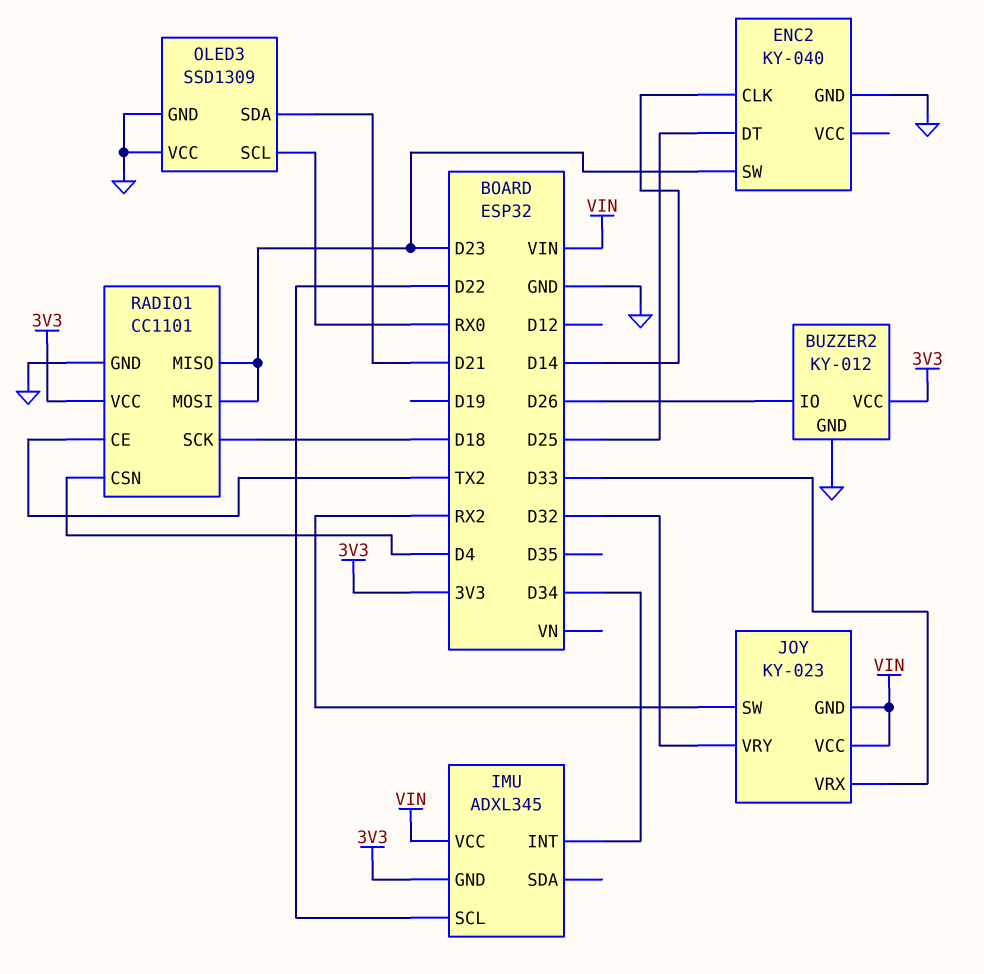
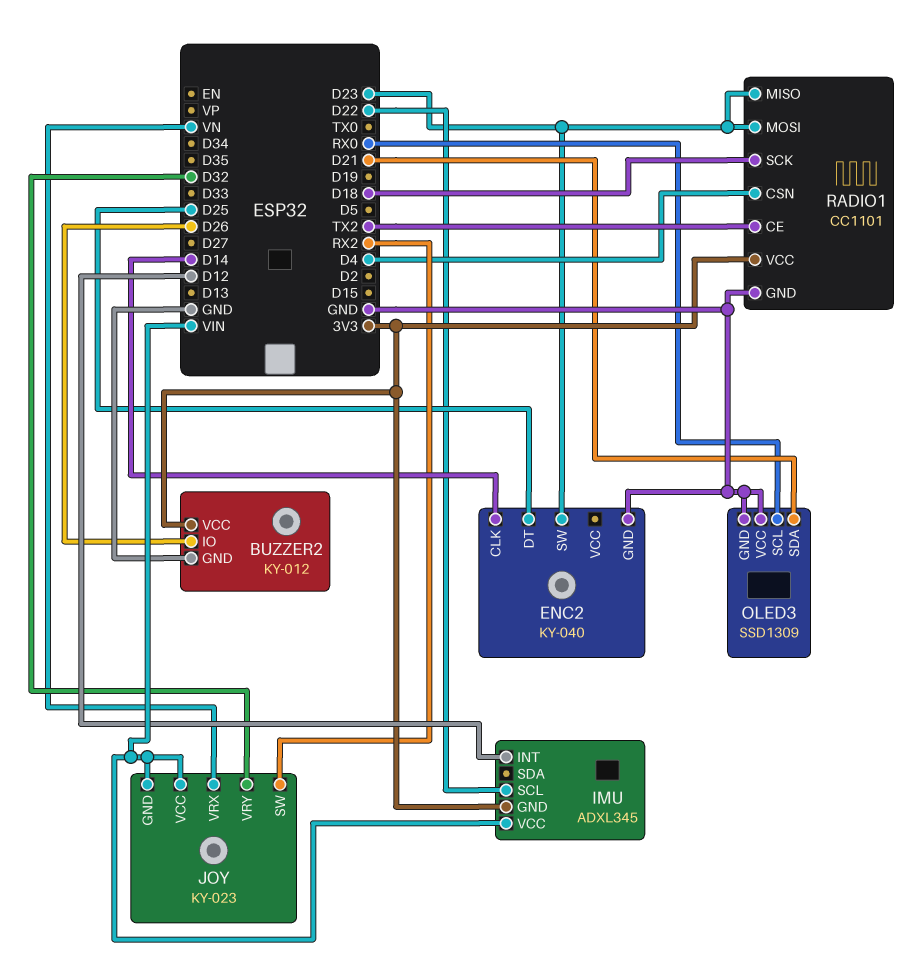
IMU pin INT: D34 -> D12
JOY pin VRX: D33 -> VN

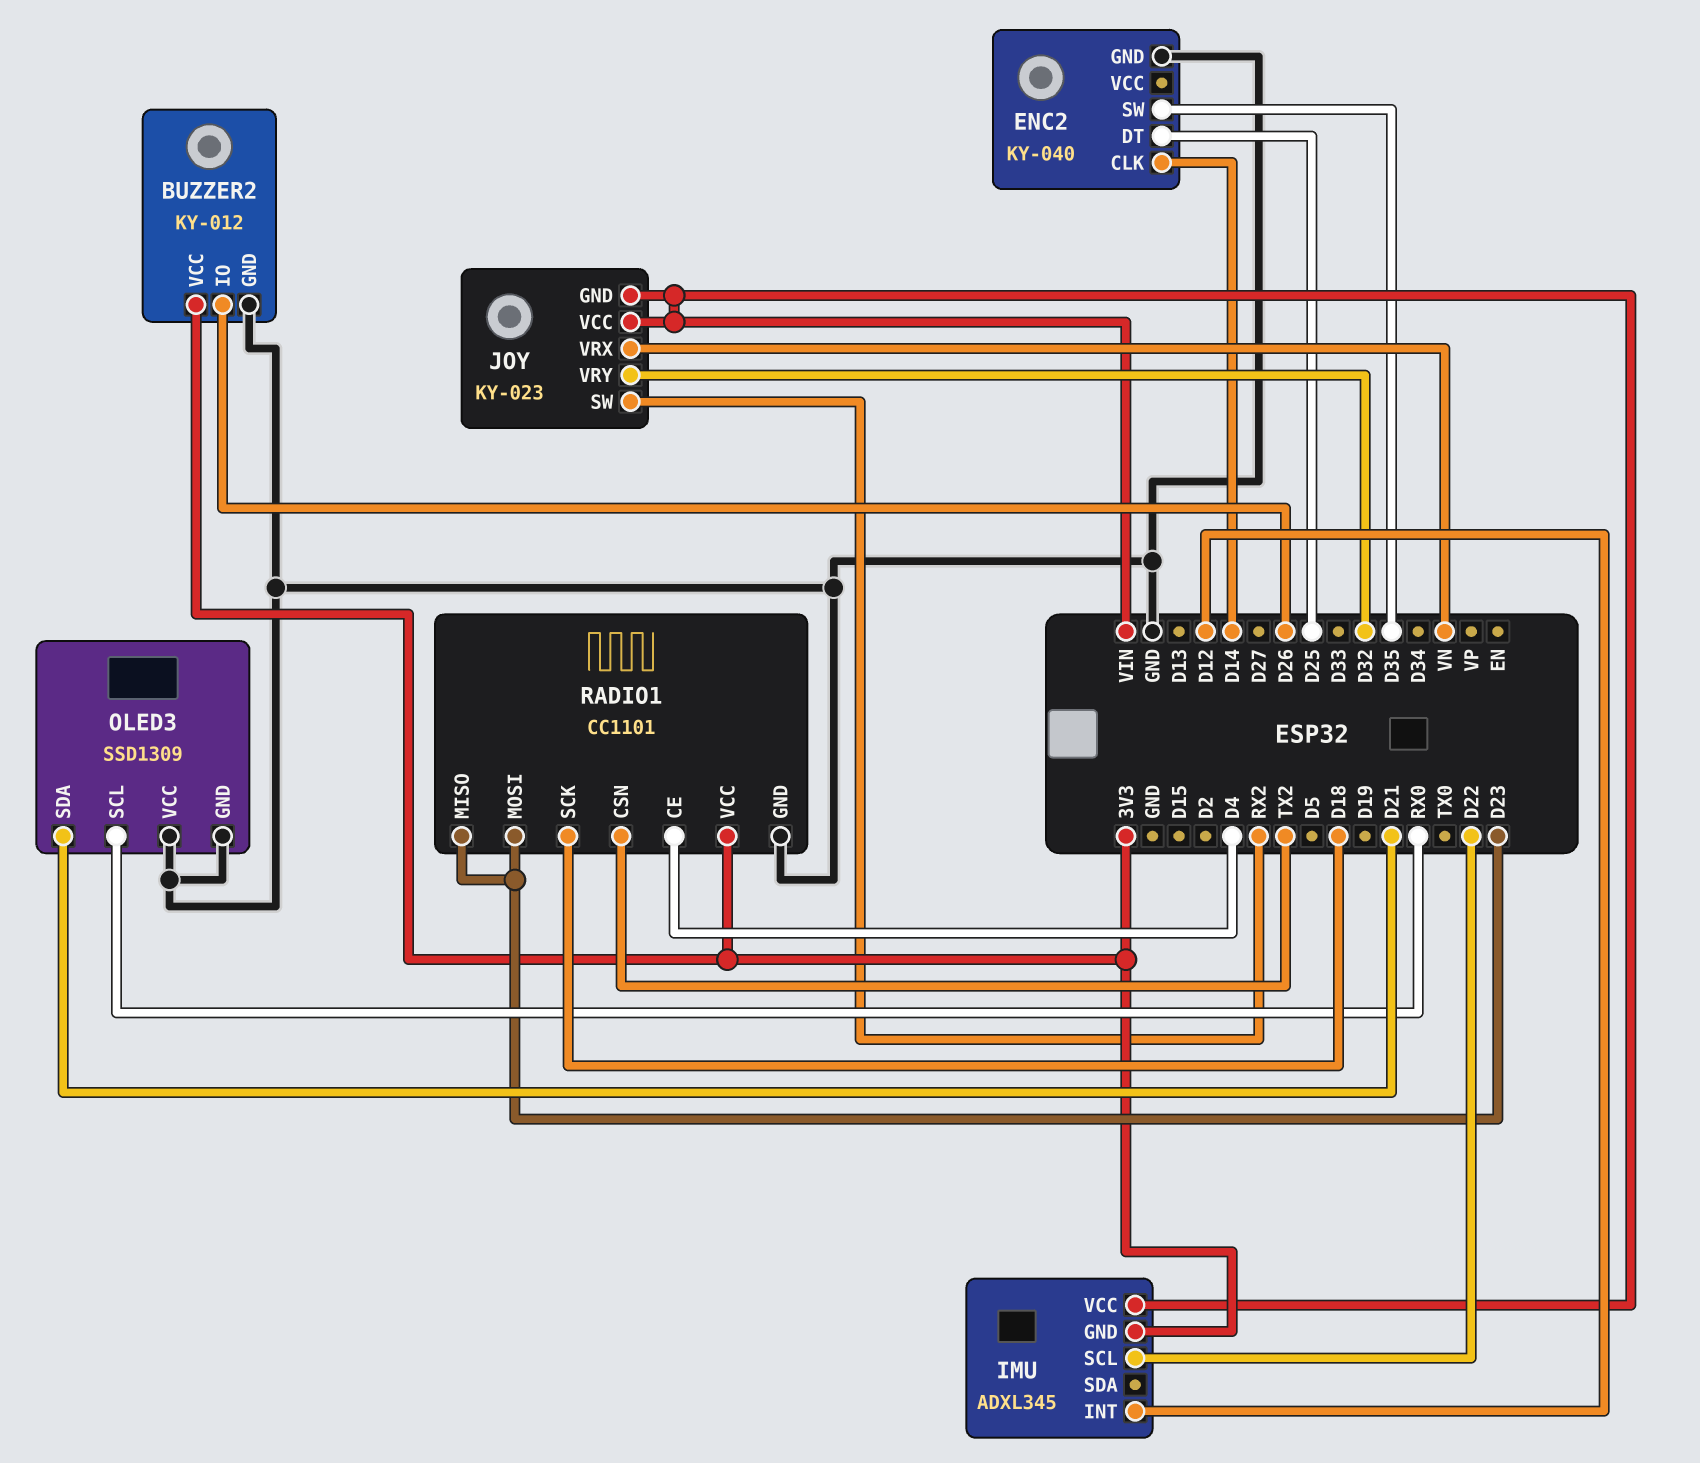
ENC2 pin SW: D23 -> D35
RADIO1 pin CE: TX2 -> D4
RADIO1 pin CSN: D4 -> TX2

